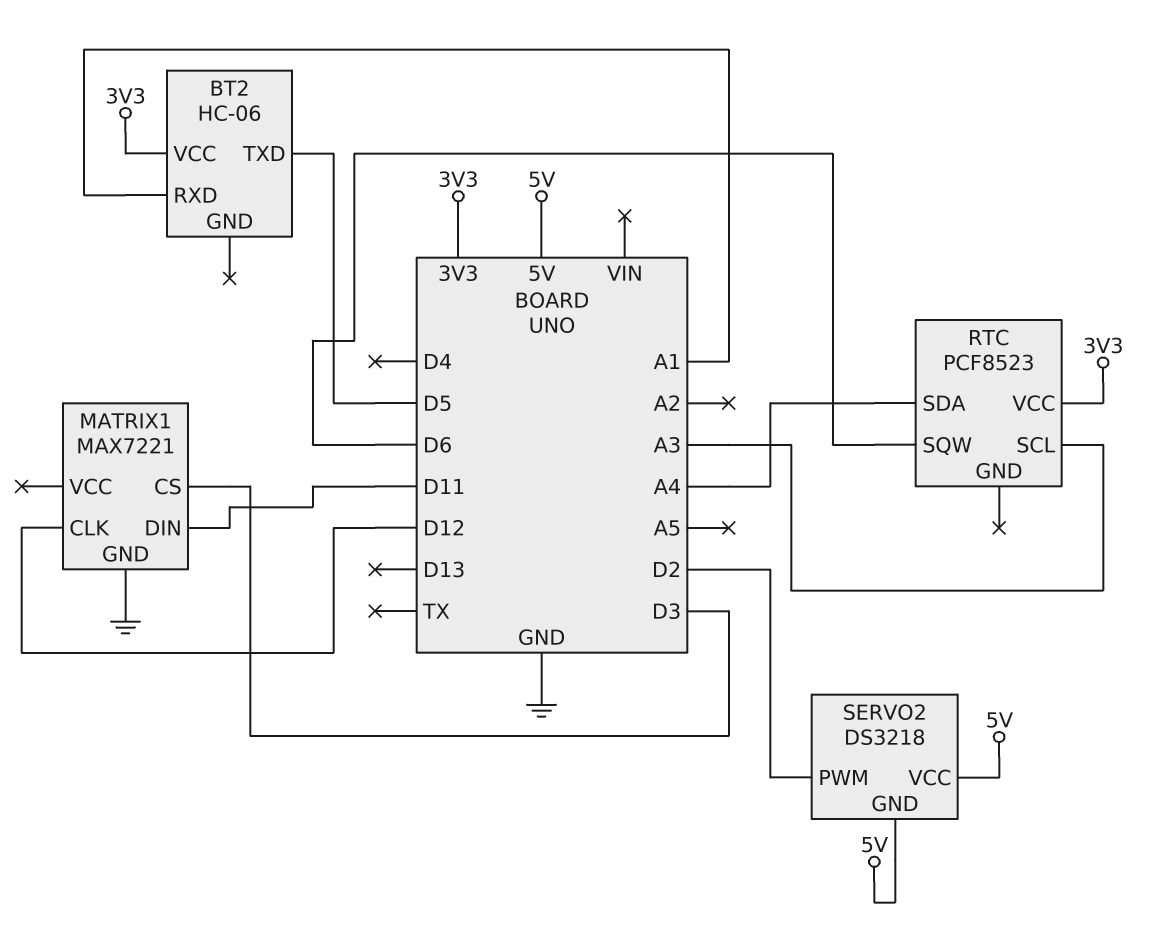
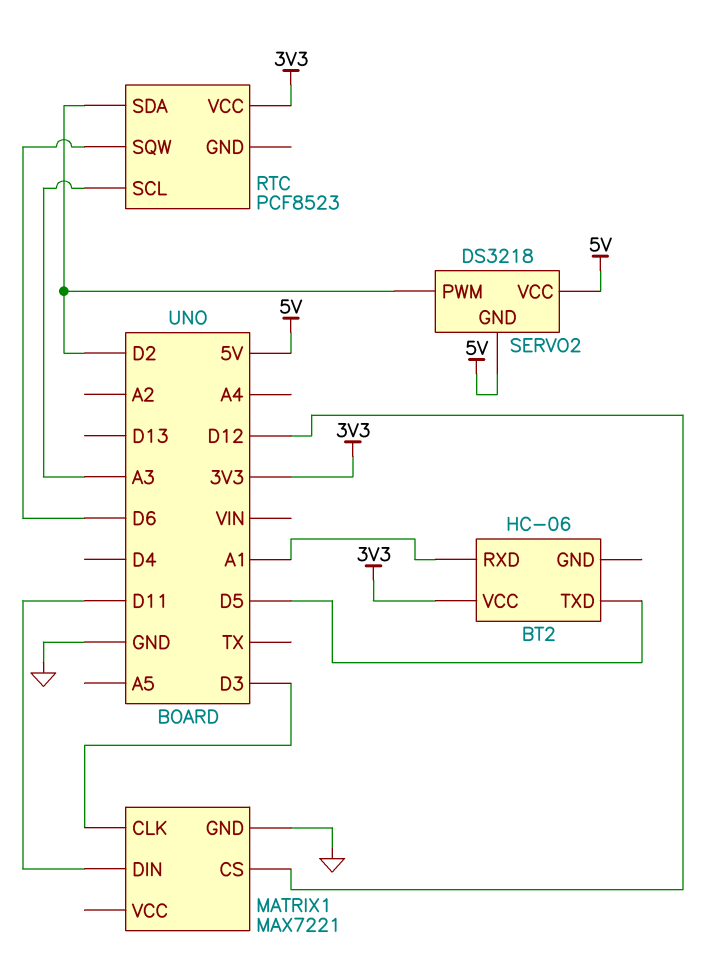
MATRIX1 pin CLK: D12 -> D3
MATRIX1 pin CS: D3 -> D12
RTC pin SDA: A4 -> D2

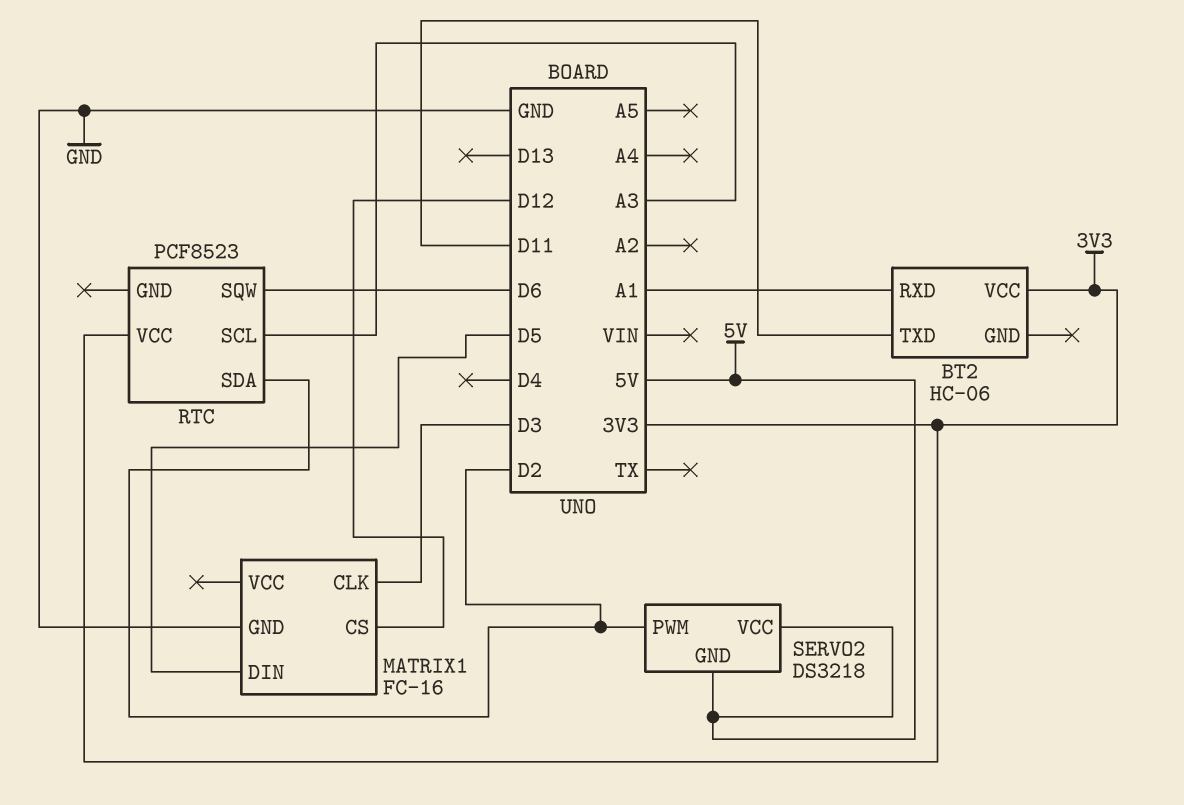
BT2 pin TXD: D5 -> D11
MATRIX1: MAX7221 -> FC-16
MATRIX1 pin DIN: D11 -> D5

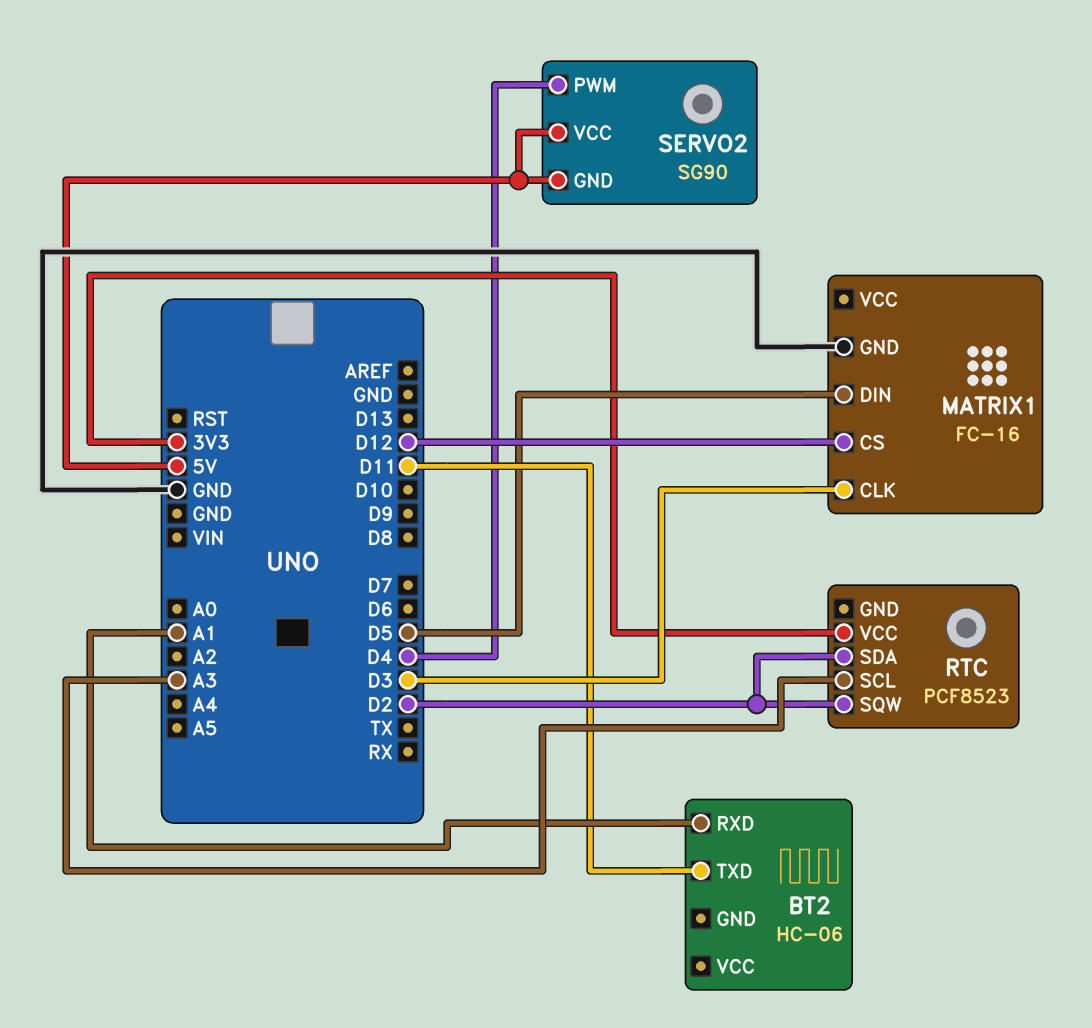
BT2 pin VCC: 3V3 -> none
RTC pin SQW: D6 -> D2
SERVO2: DS3218 -> SG90
SERVO2 pin PWM: D2 -> D4

